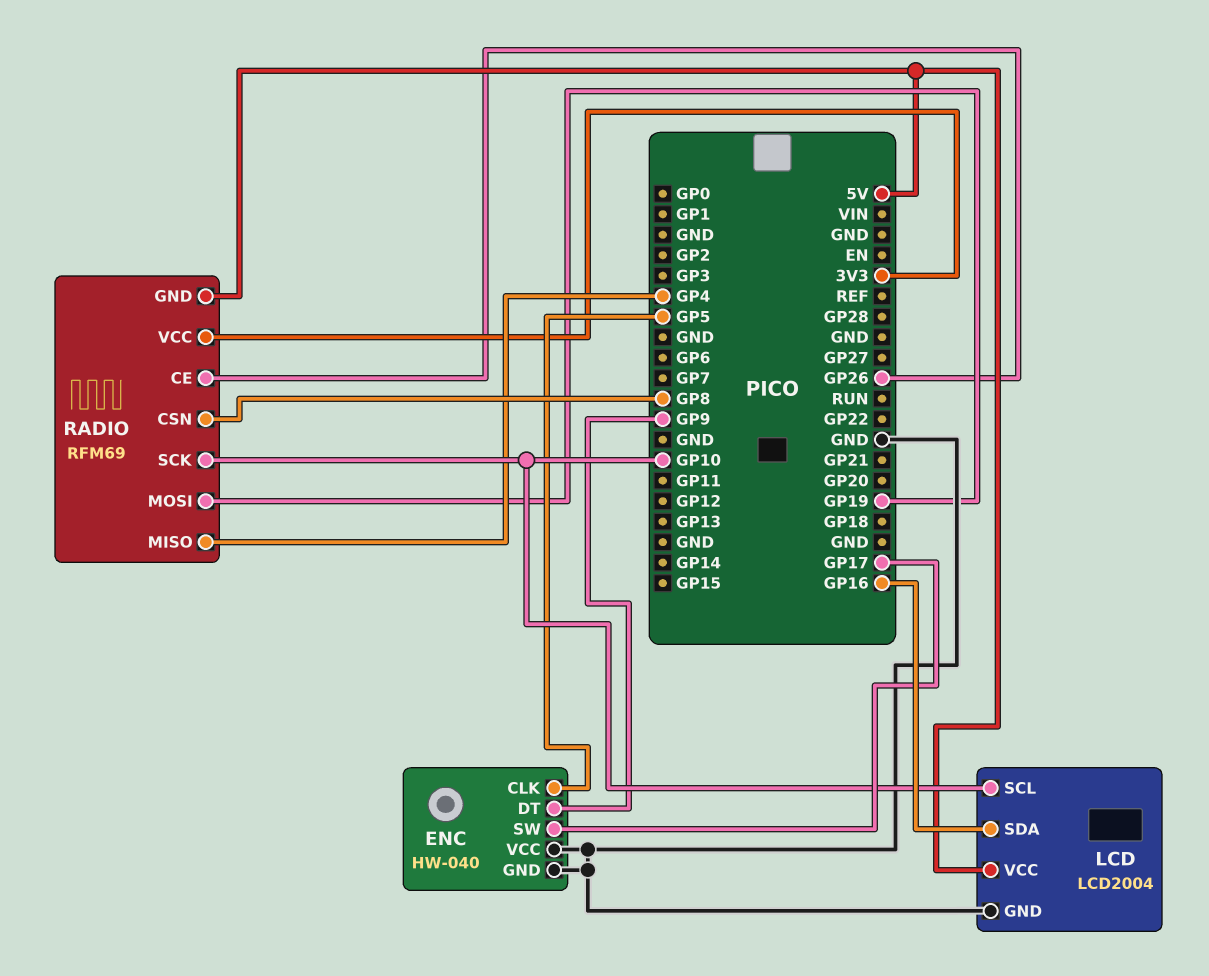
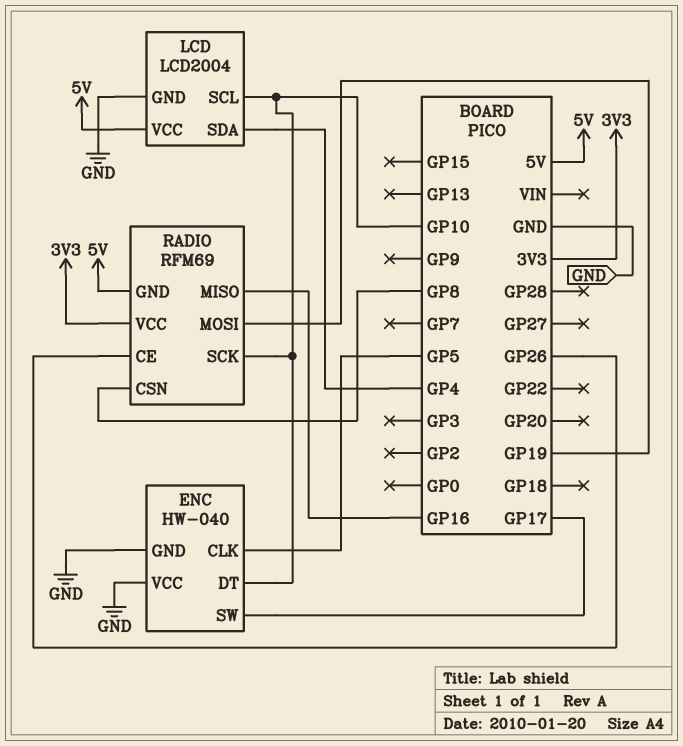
ENC pin DT: GP9 -> GP10
LCD pin SDA: GP16 -> GP4
RADIO pin MISO: GP4 -> GP16

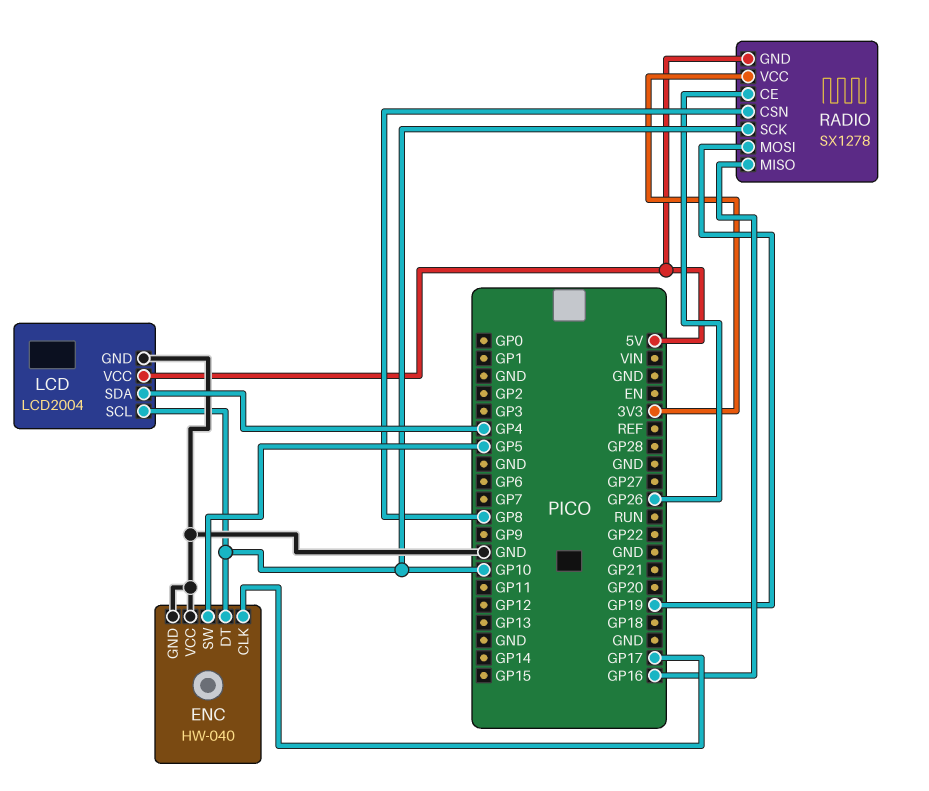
ENC pin CLK: GP5 -> GP17
ENC pin SW: GP17 -> GP5
RADIO: RFM69 -> SX1278

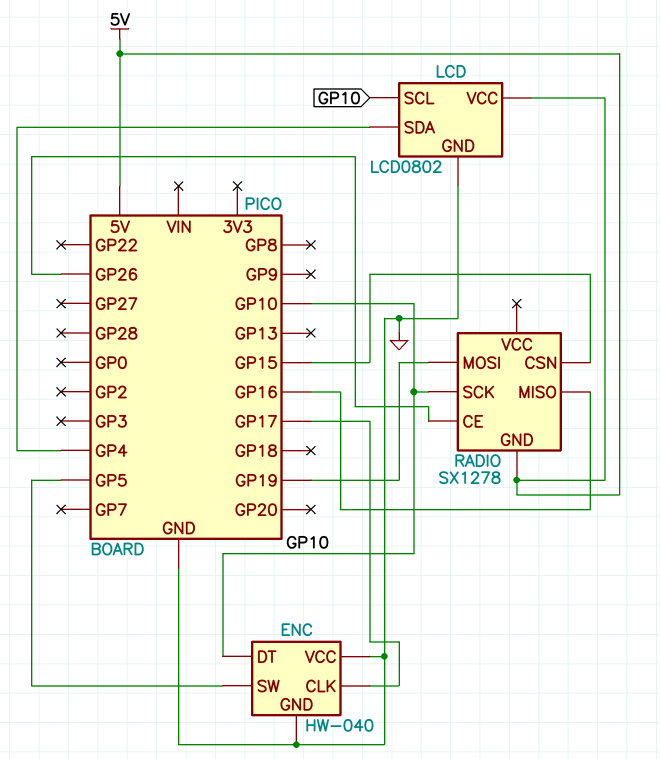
LCD: LCD2004 -> LCD0802
RADIO pin CSN: GP8 -> GP15
RADIO pin VCC: 3V3 -> none

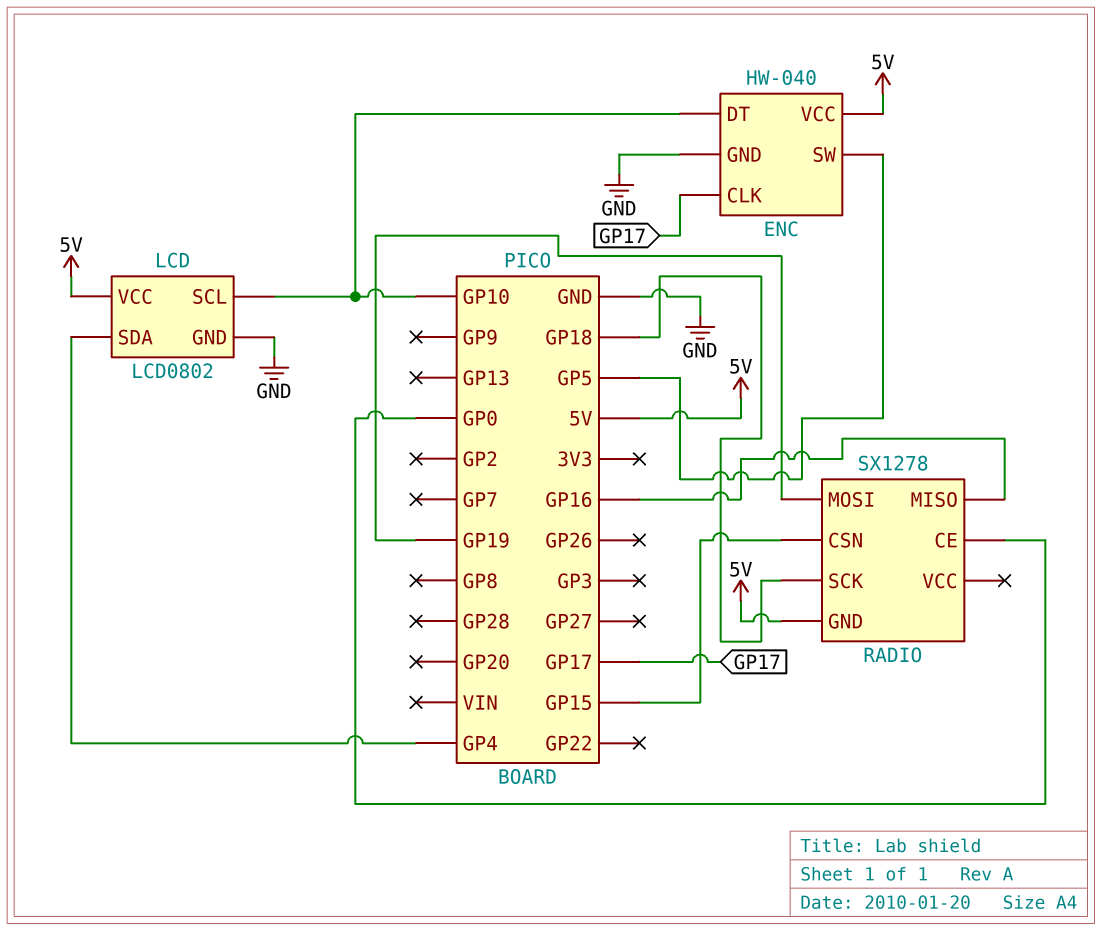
ENC pin VCC: GND -> 5V
RADIO pin CE: GP26 -> GP0
RADIO pin SCK: GP10 -> GP18

